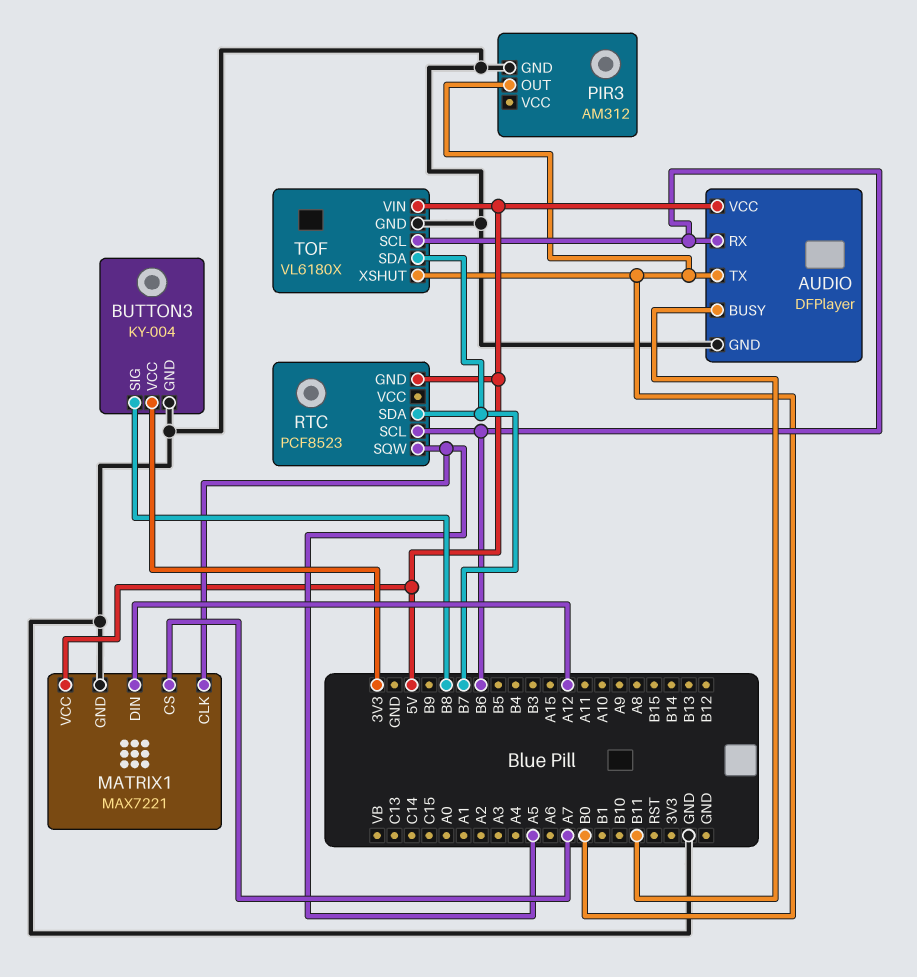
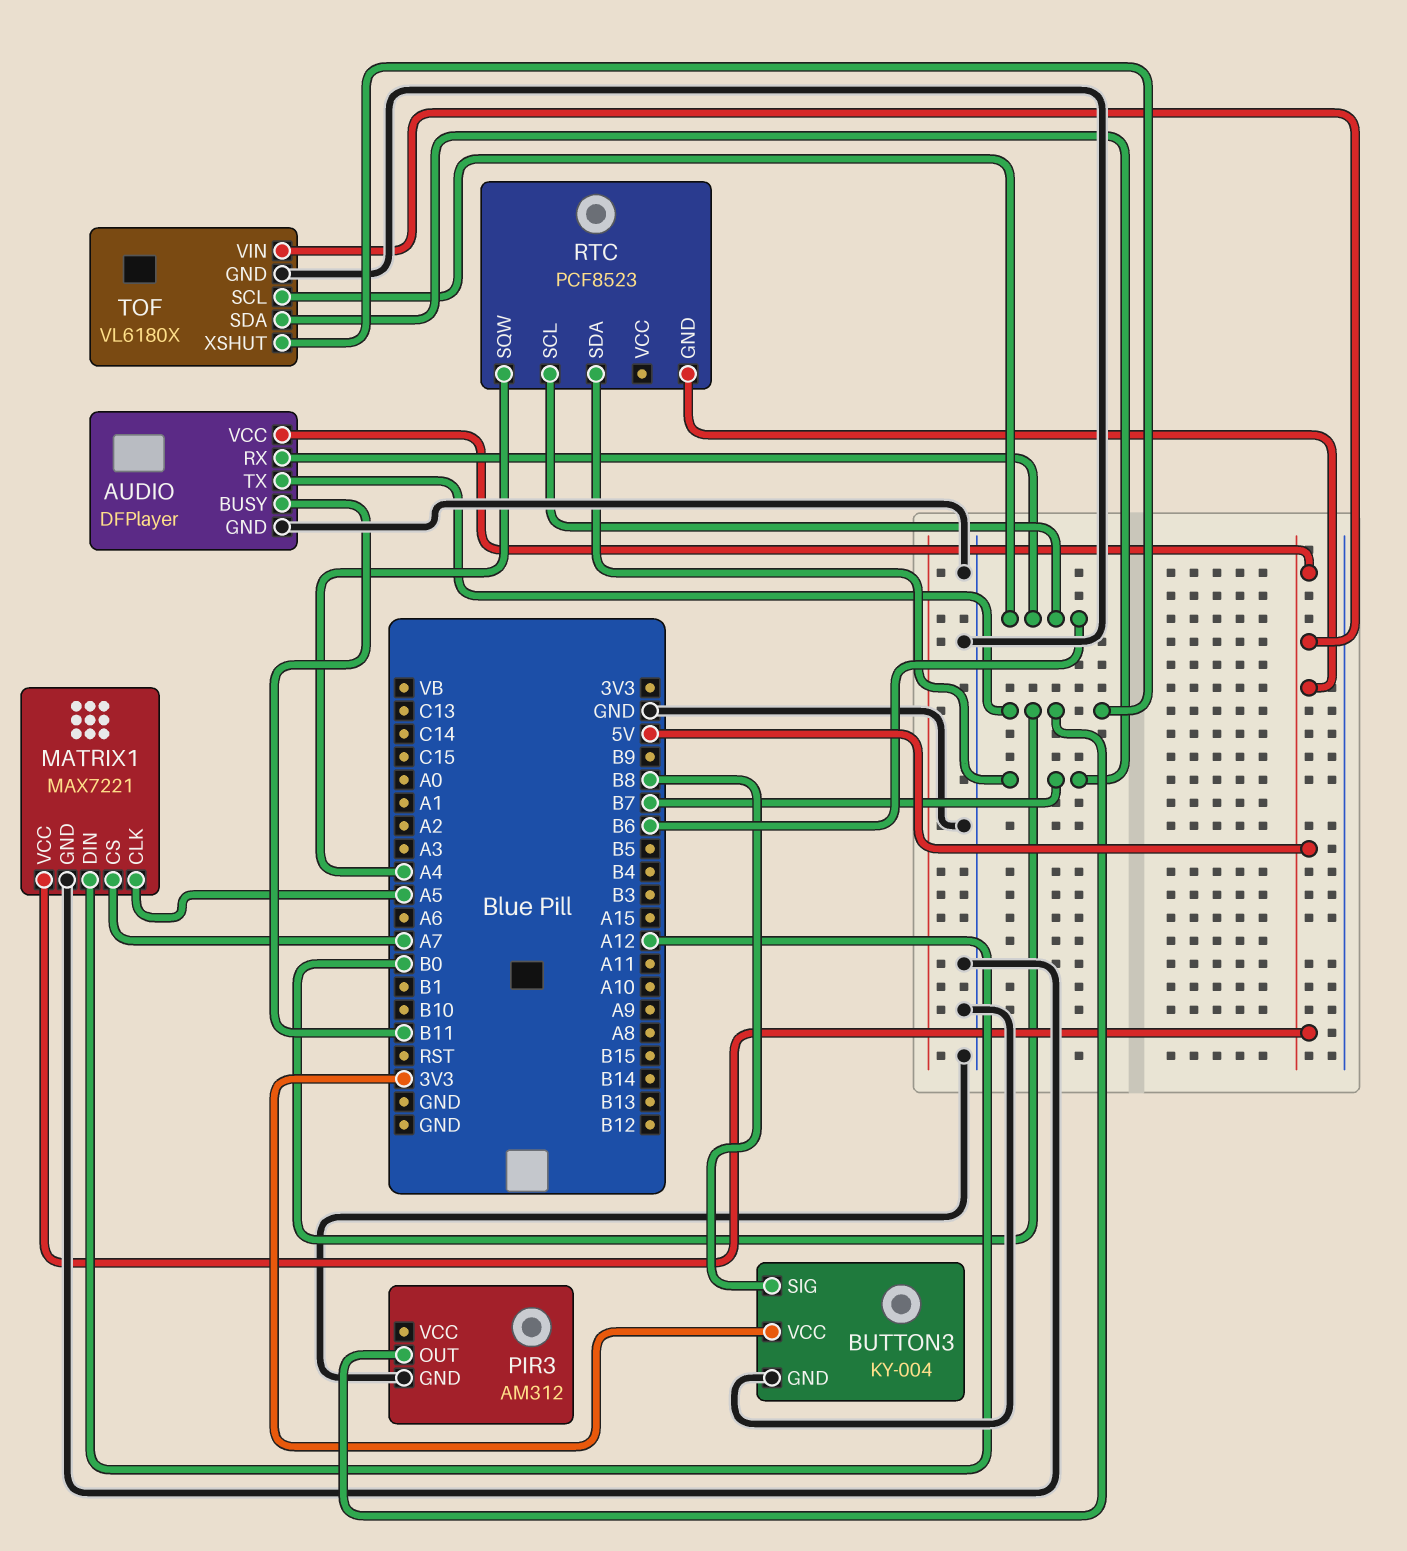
RTC pin SQW: A5 -> A4

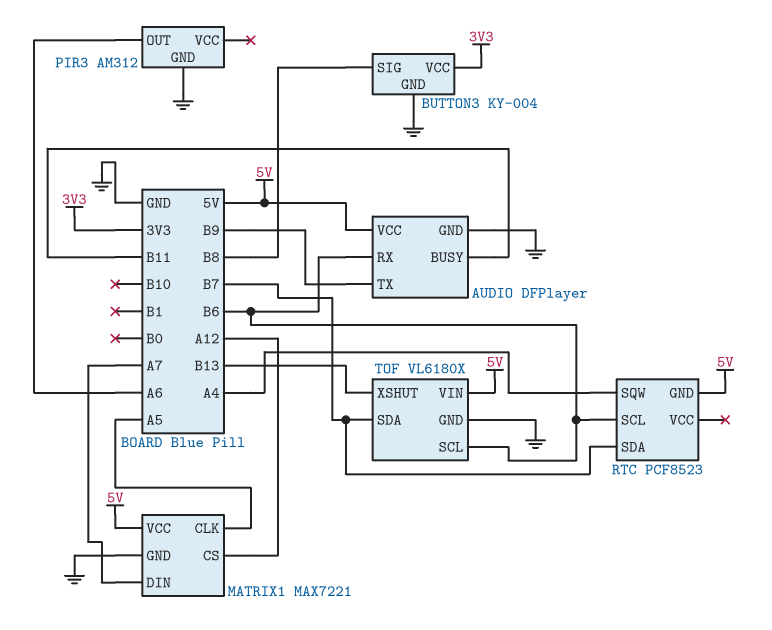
AUDIO pin TX: B0 -> B9
MATRIX1 pin CS: A7 -> A12
MATRIX1 pin DIN: A12 -> A7
PIR3 pin OUT: B0 -> A6
TOF pin XSHUT: B0 -> B13

